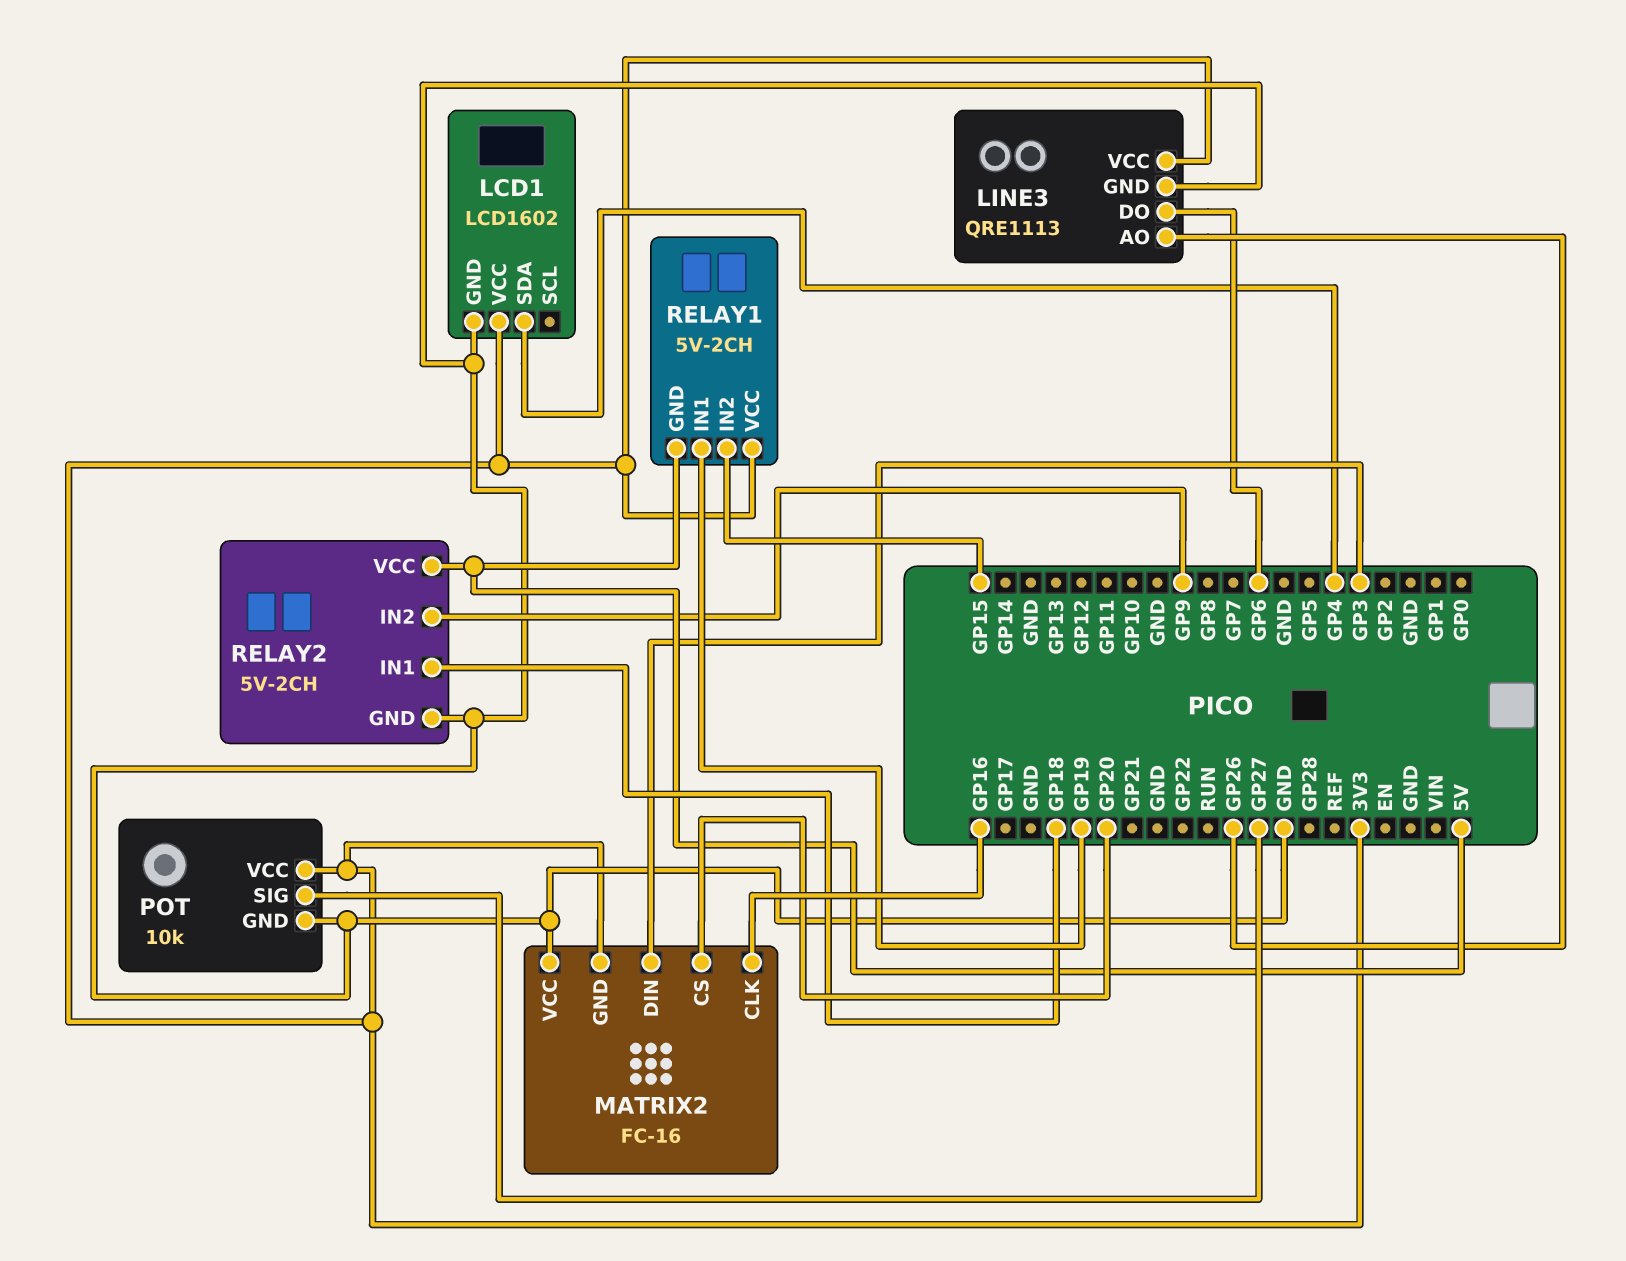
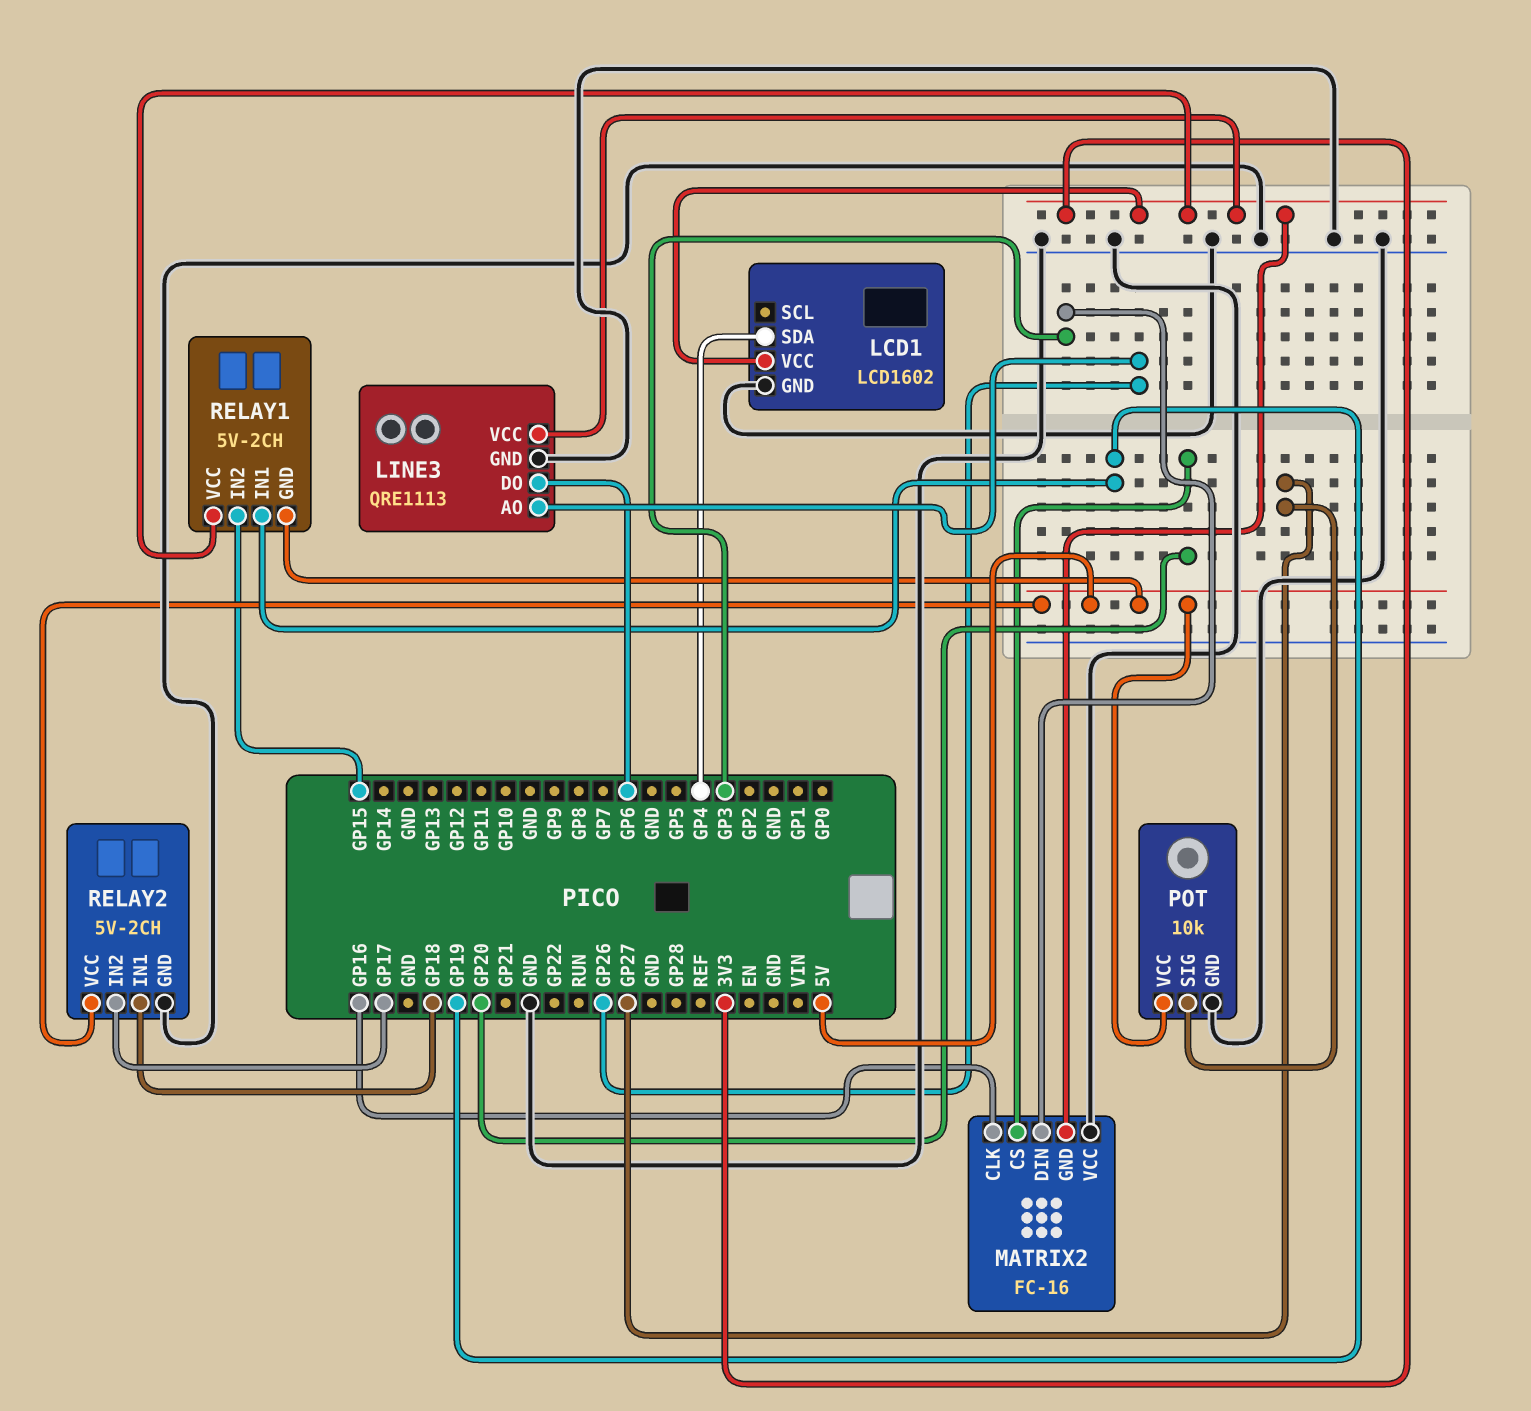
POT pin VCC: 3V3 -> 5V
RELAY2 pin IN2: GP9 -> GP17

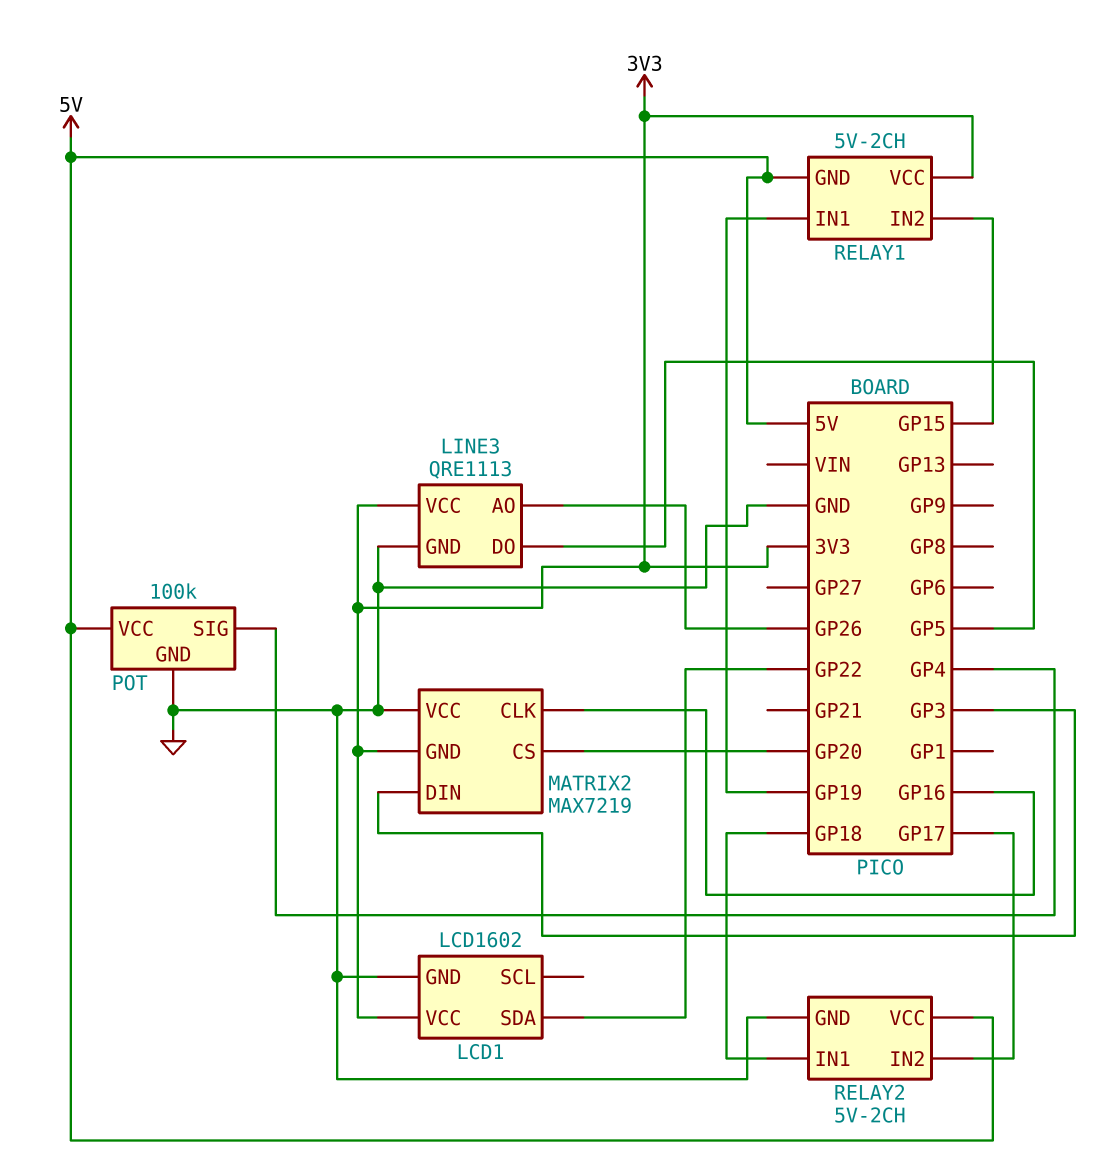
LCD1 pin SDA: GP4 -> GP22
LINE3 pin DO: GP6 -> GP5
MATRIX2: FC-16 -> MAX7219
POT: 10k -> 100k
POT pin SIG: GP27 -> GP4

